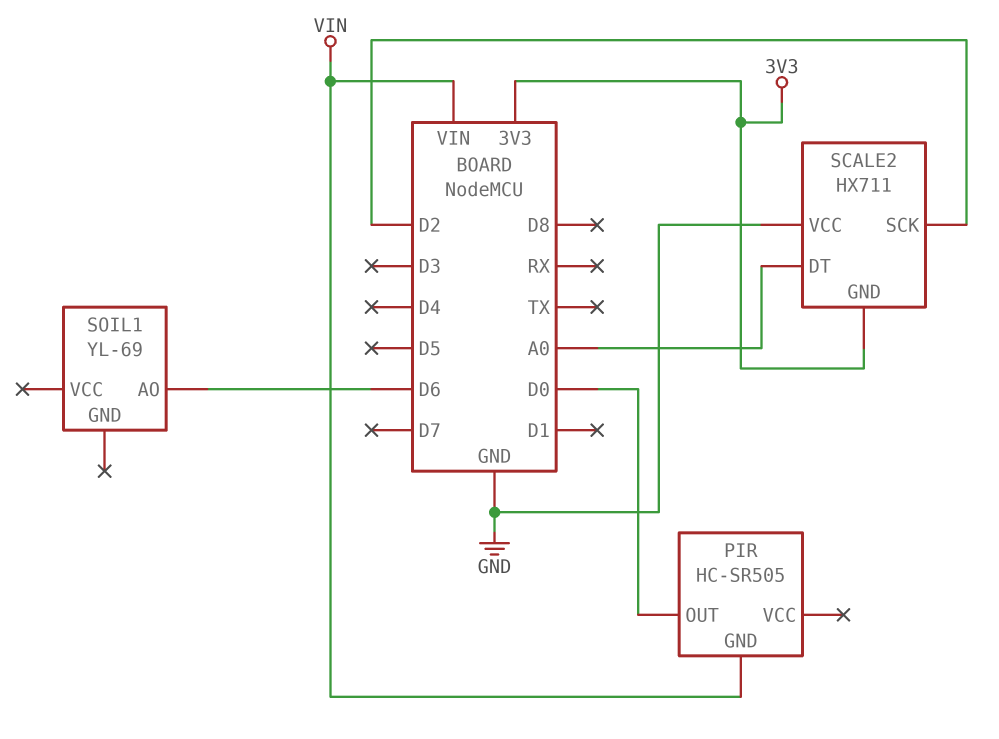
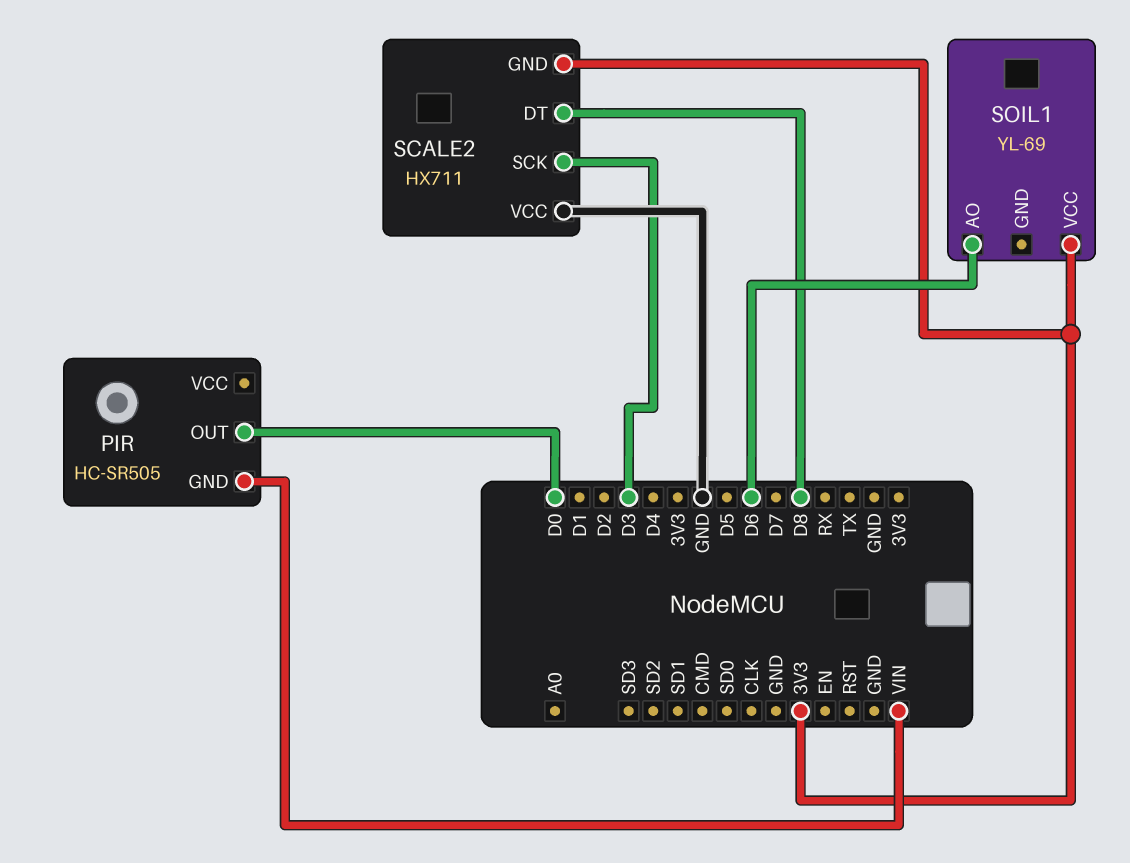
SCALE2 pin DT: A0 -> D8
SCALE2 pin SCK: D2 -> D3
SOIL1 pin VCC: none -> 3V3

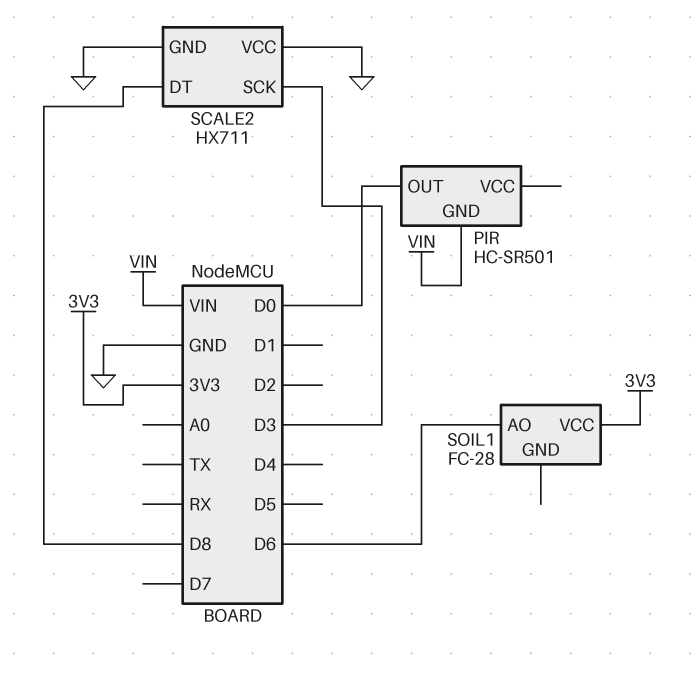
PIR: HC-SR505 -> HC-SR501
SCALE2 pin GND: 3V3 -> GND
SOIL1: YL-69 -> FC-28

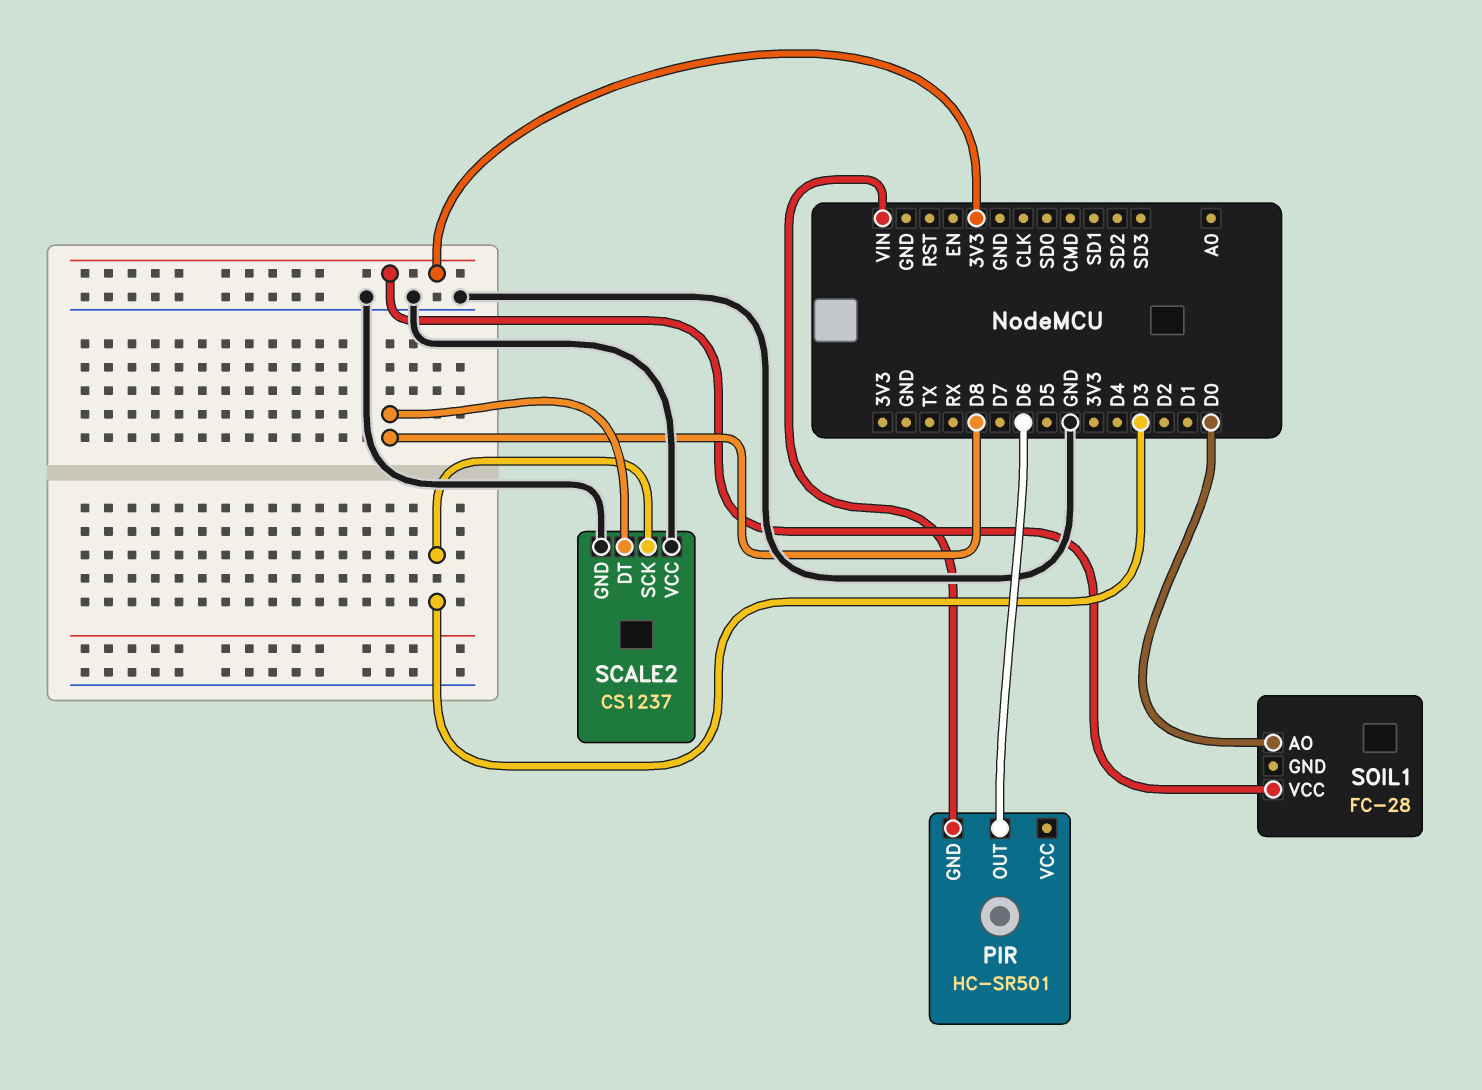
PIR pin OUT: D0 -> D6
SCALE2: HX711 -> CS1237
SOIL1 pin AO: D6 -> D0

